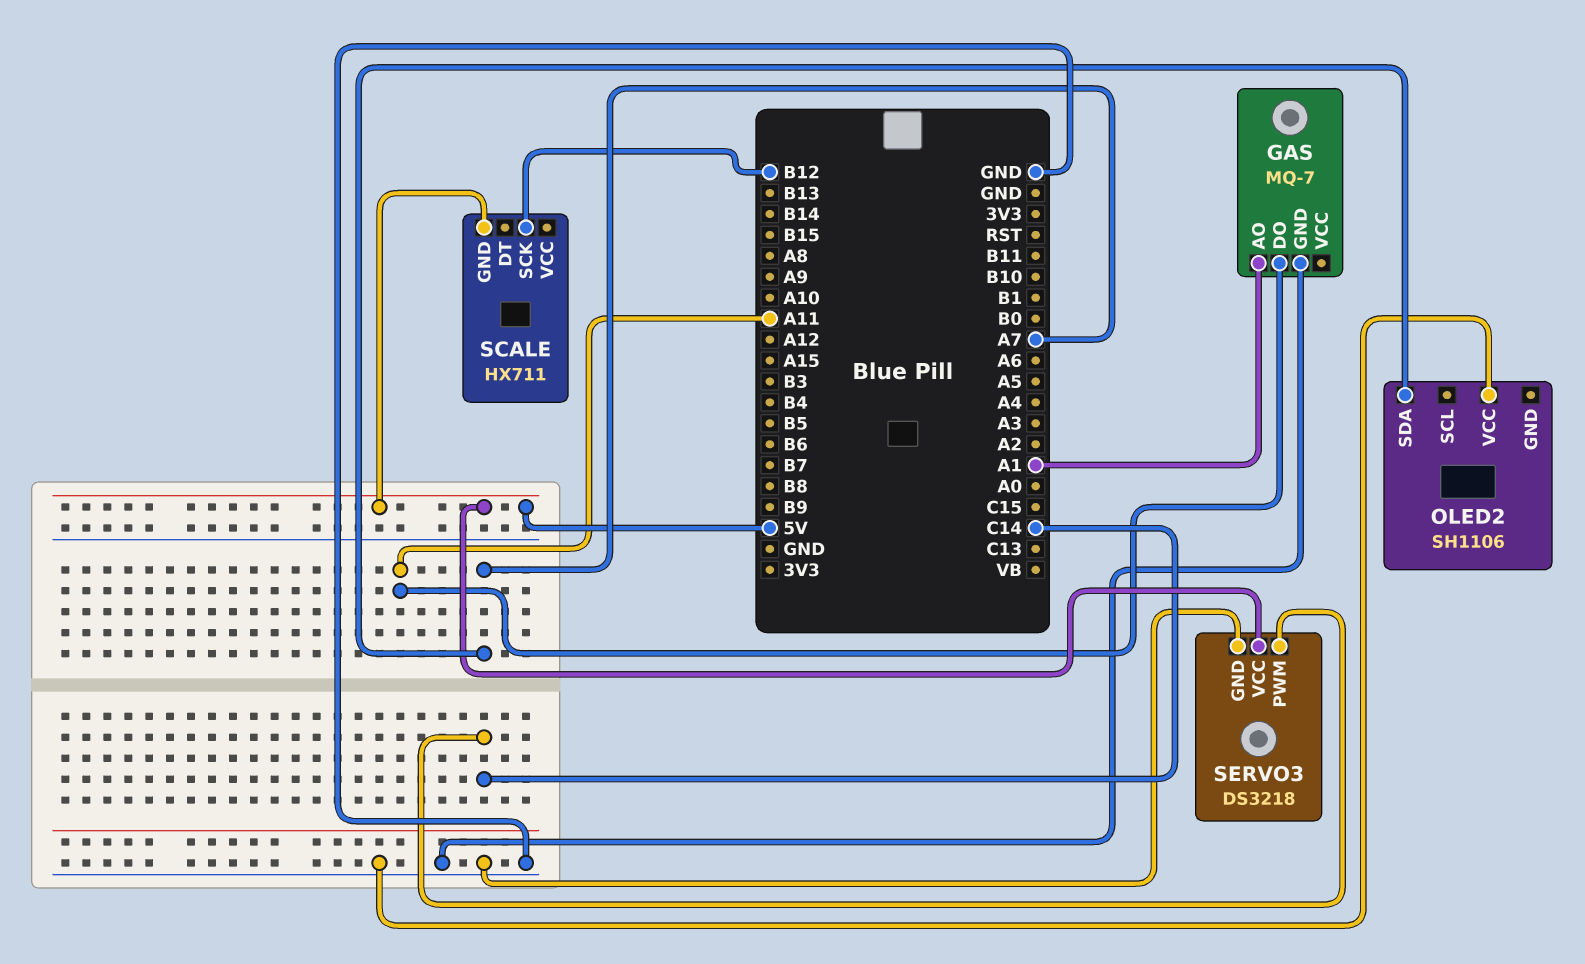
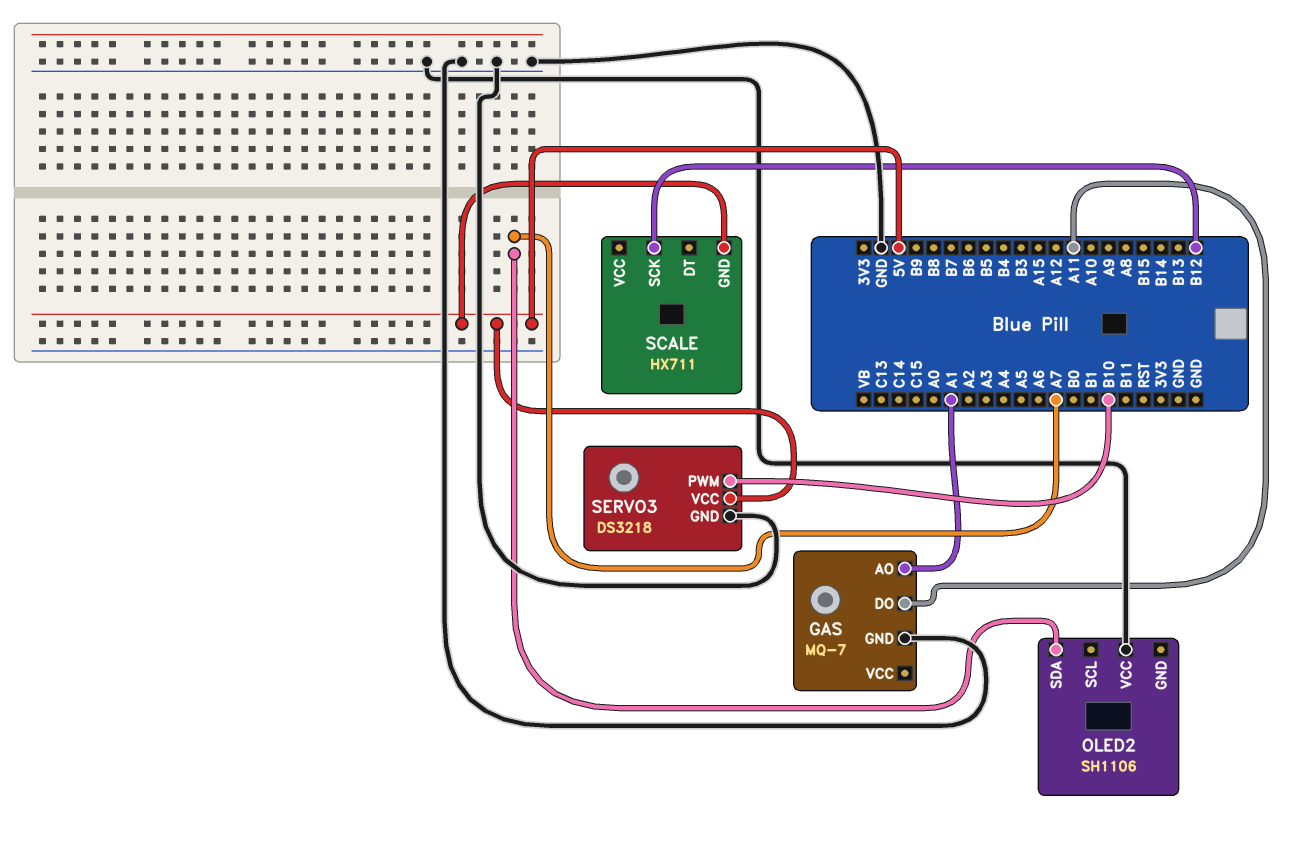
SERVO3 pin PWM: C14 -> B10

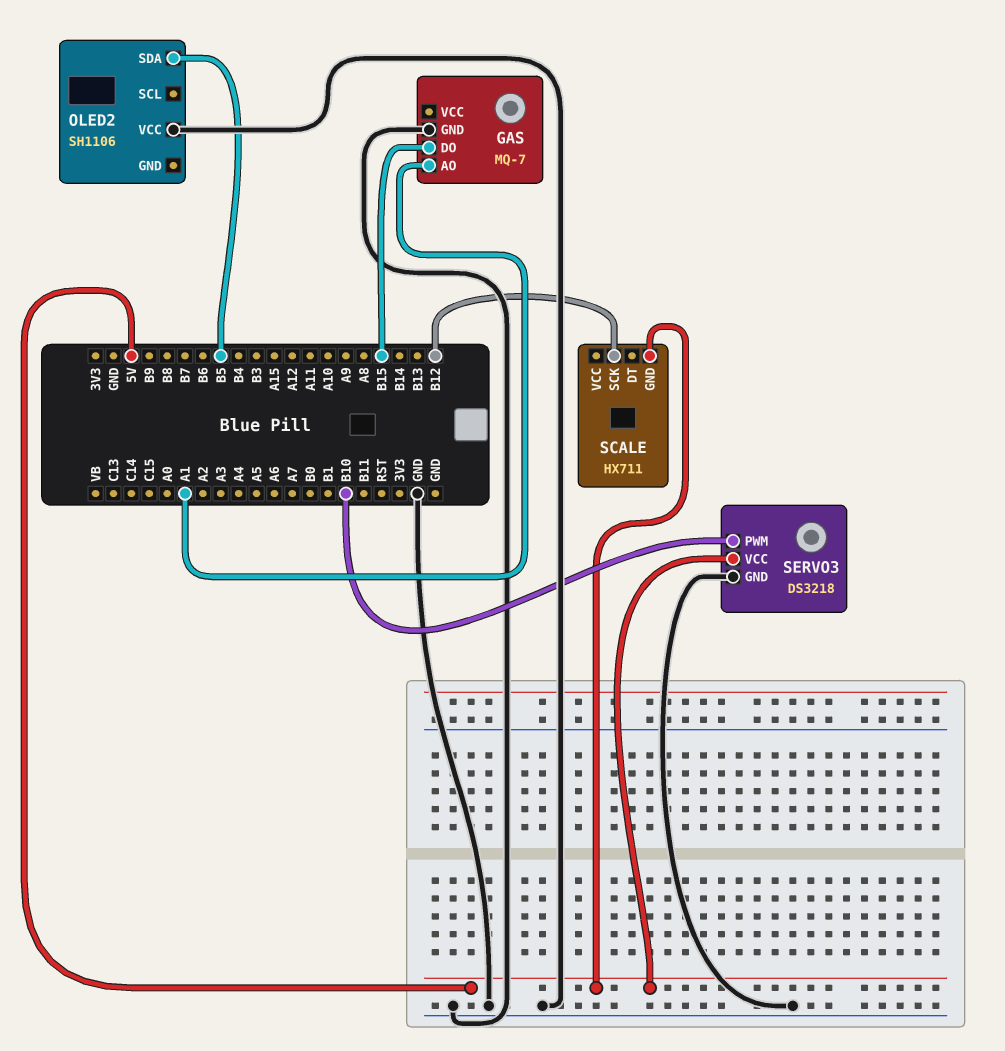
GAS pin DO: A11 -> B15
OLED2 pin SDA: A7 -> B5

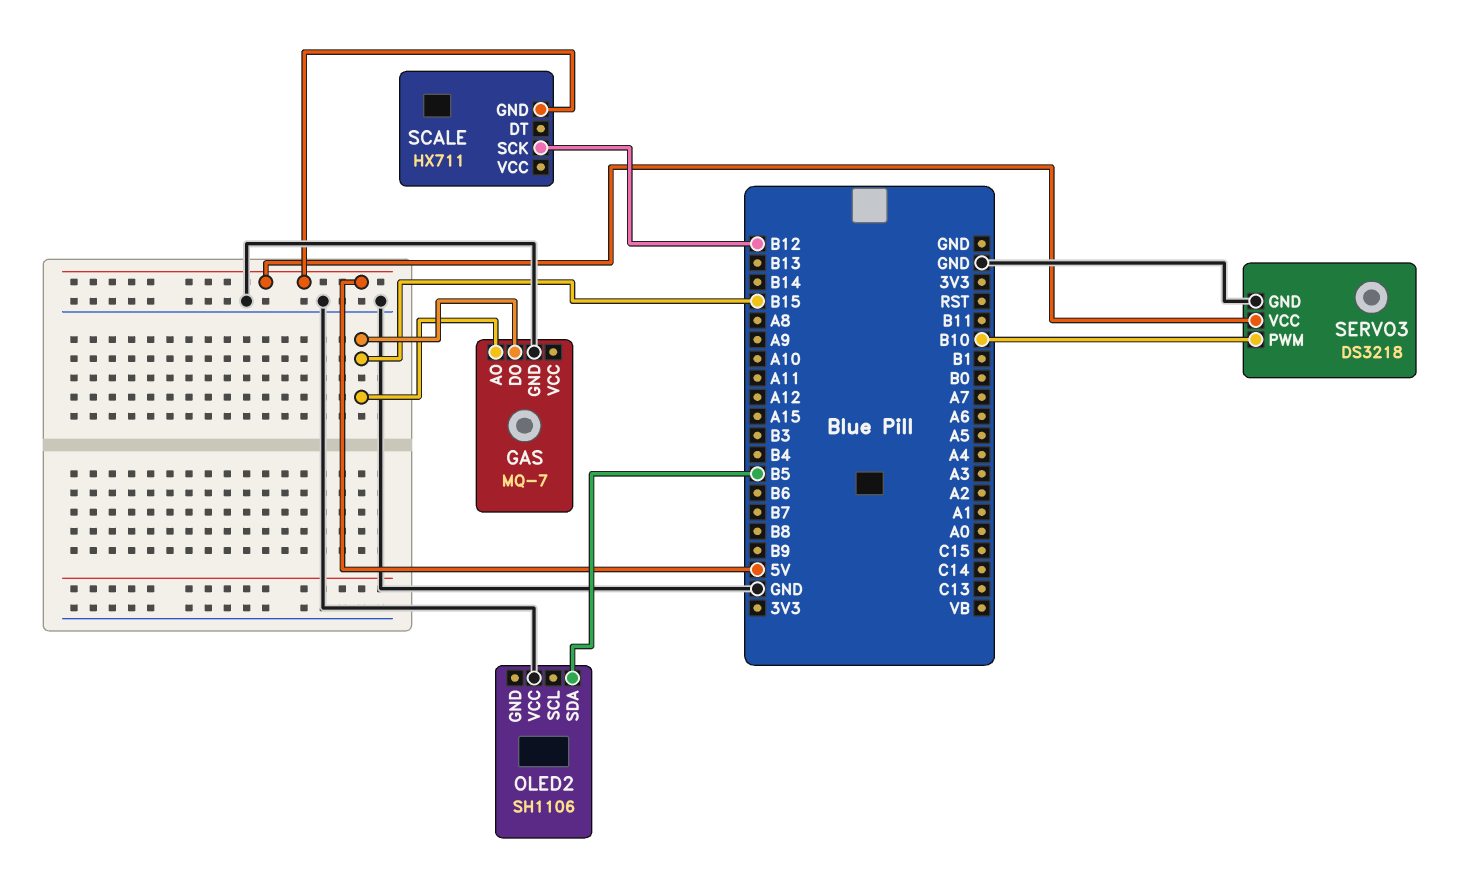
GAS pin AO: A1 -> B15

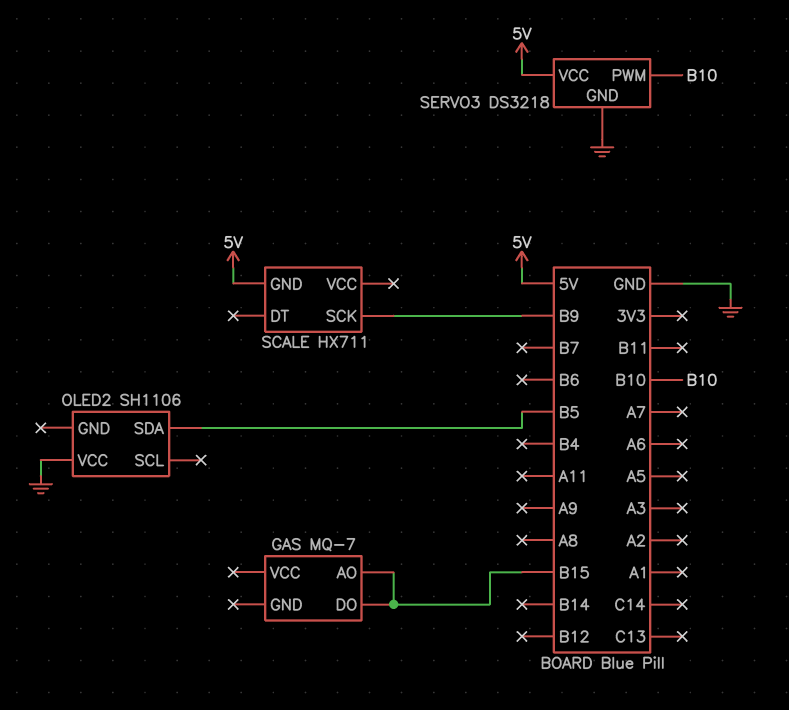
GAS pin GND: GND -> none
SCALE pin SCK: B12 -> B9

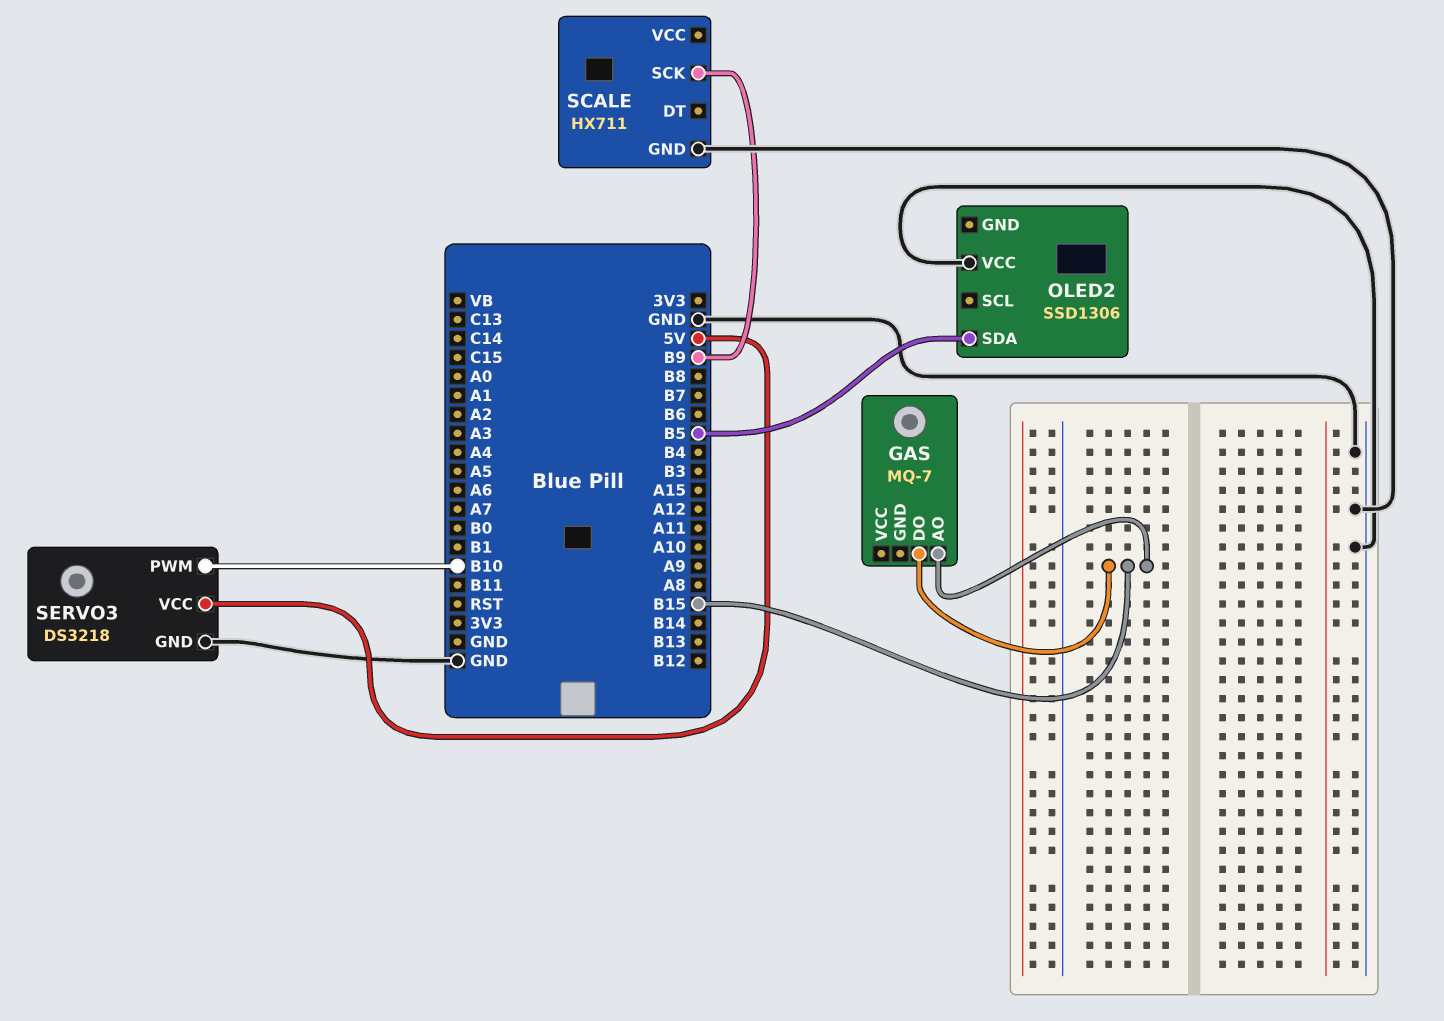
OLED2: SH1106 -> SSD1306
SCALE pin GND: 5V -> GND

